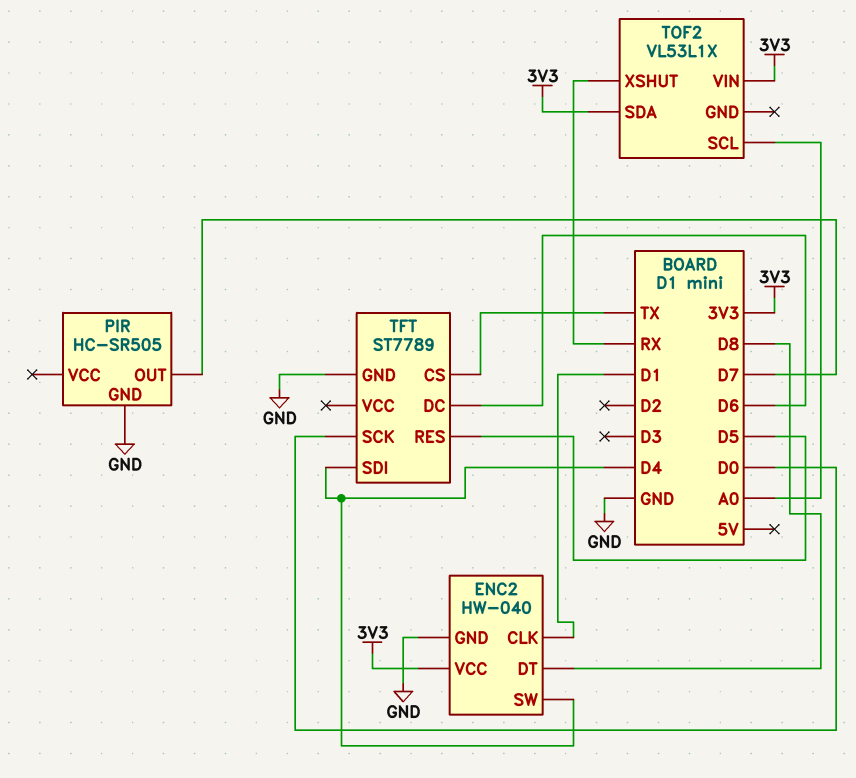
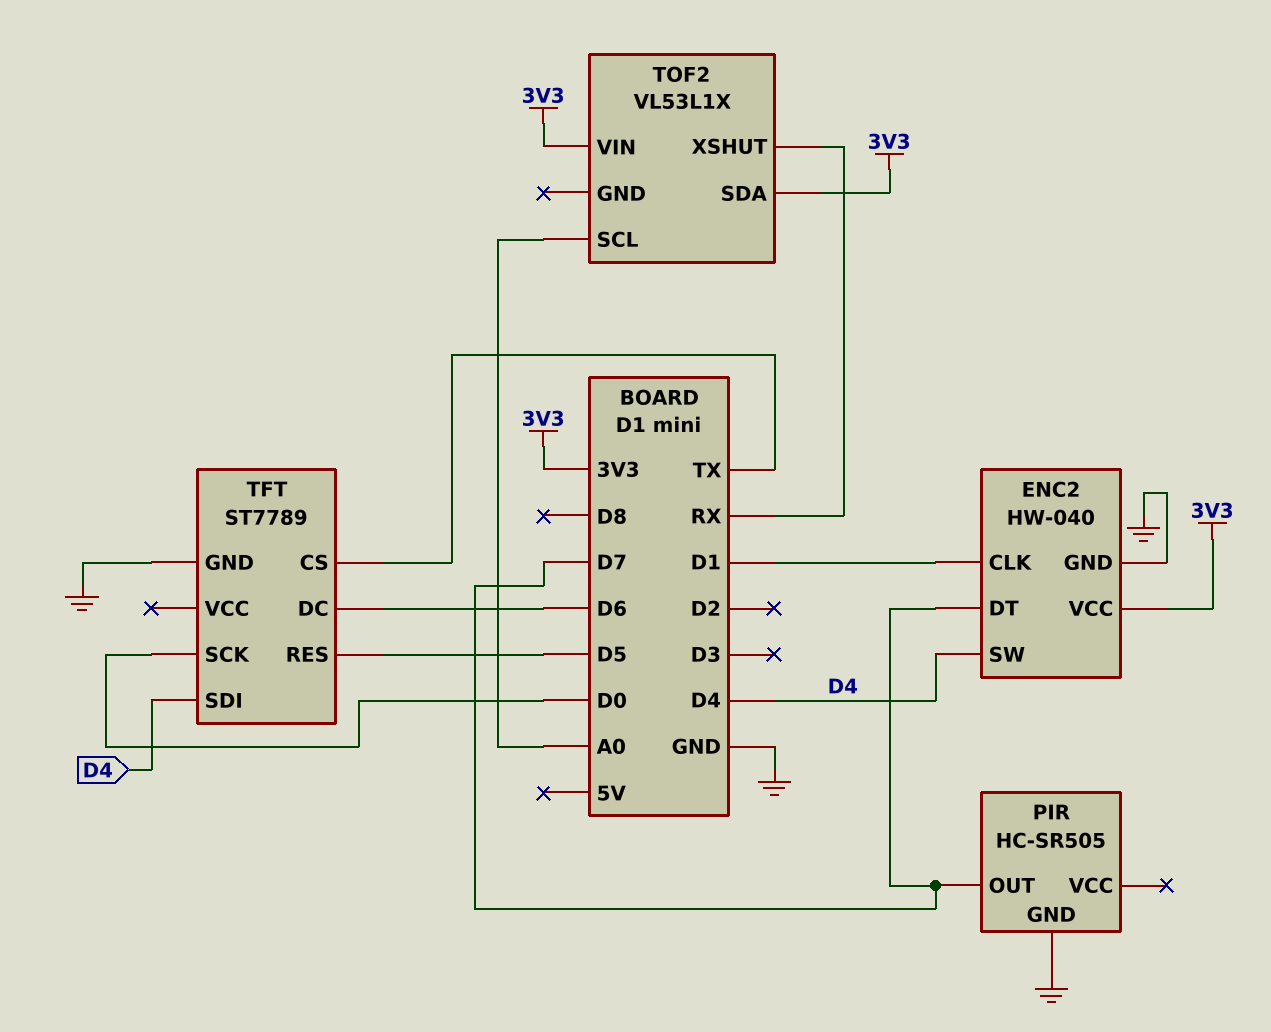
ENC2 pin DT: D8 -> D7

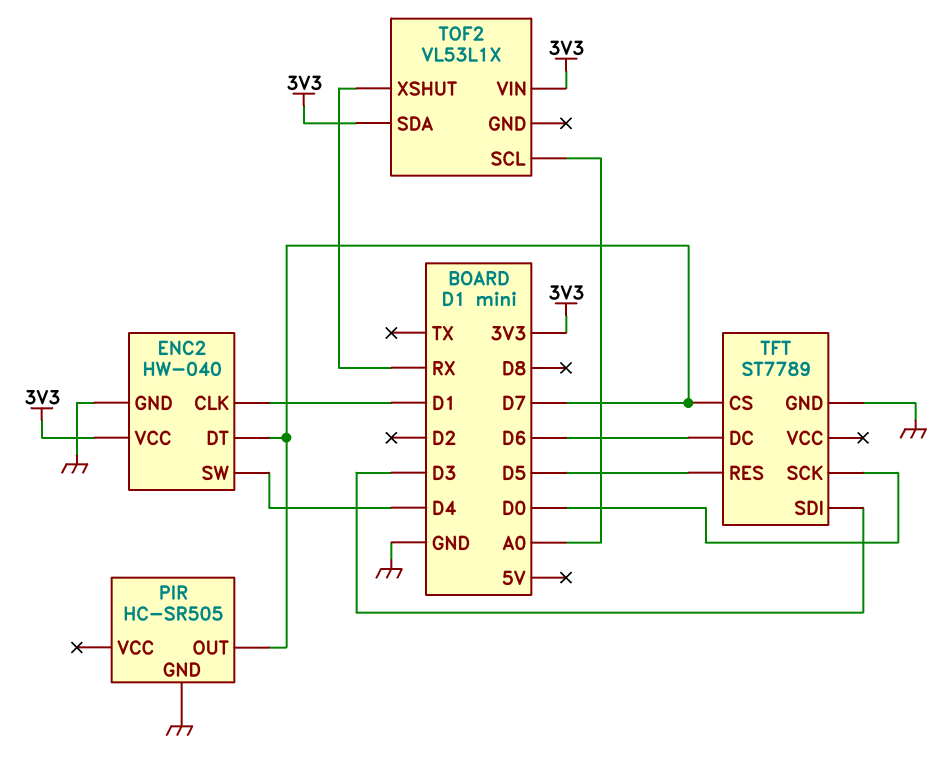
TFT pin CS: TX -> D7
TFT pin SDI: D4 -> D3

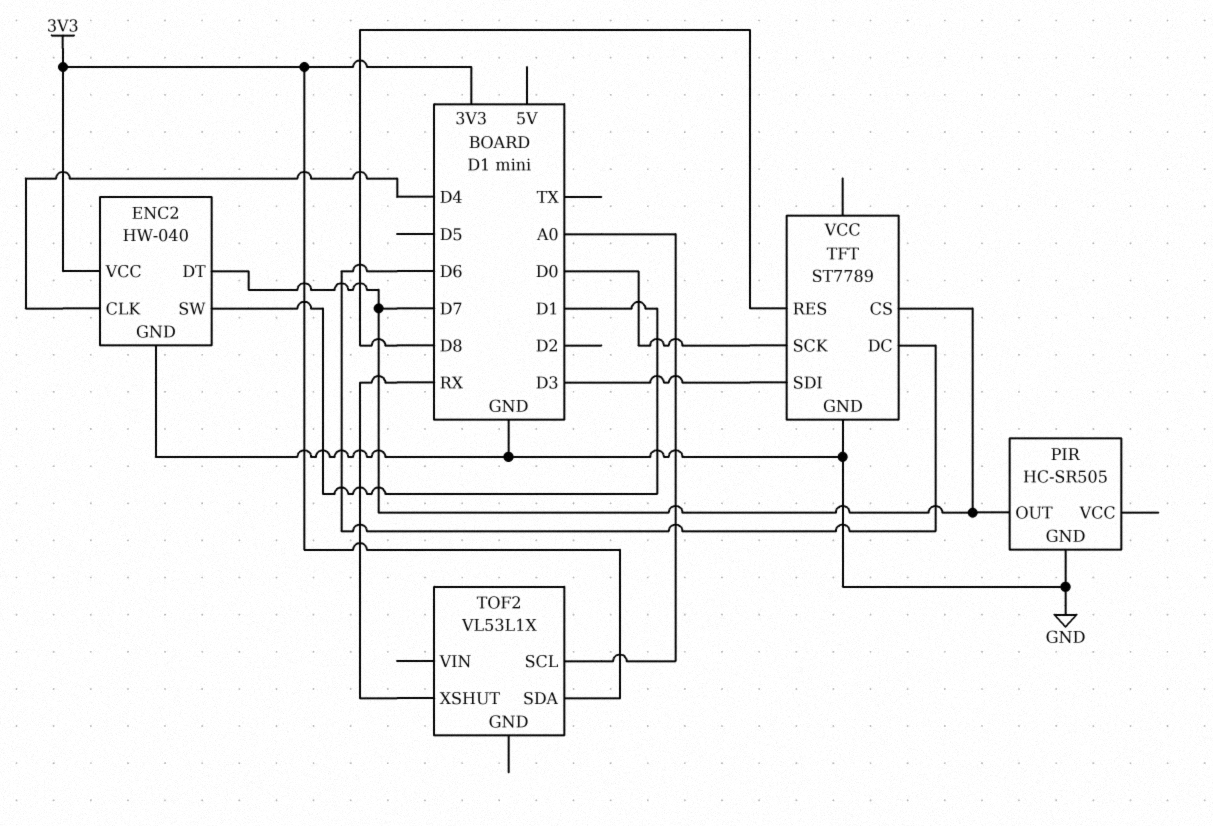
ENC2 pin CLK: D1 -> D4
ENC2 pin SW: D4 -> D1
TFT pin RES: D5 -> D8
TOF2 pin VIN: 3V3 -> none

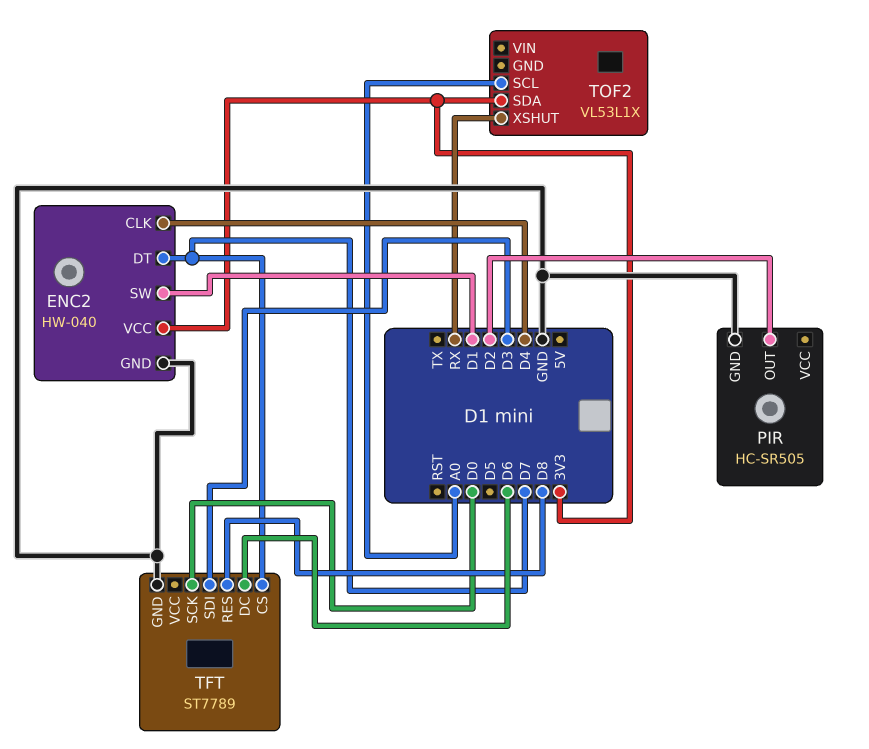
PIR pin OUT: D7 -> D2

